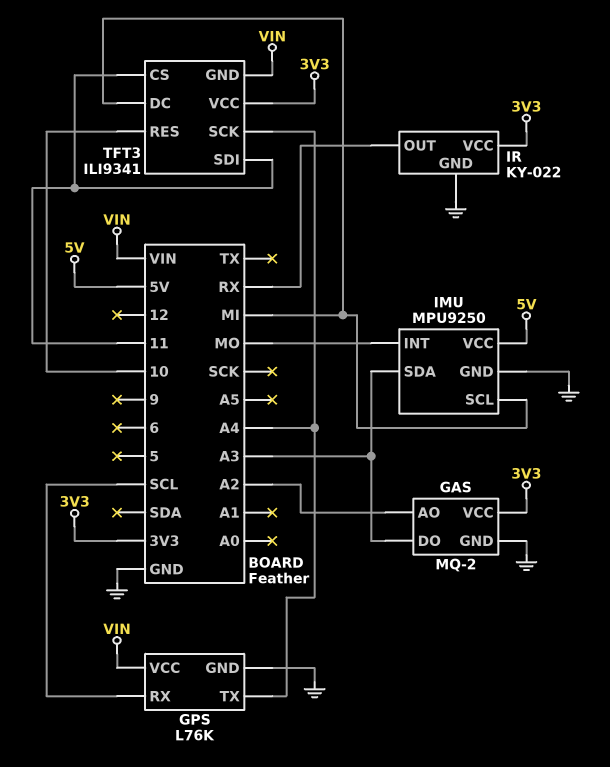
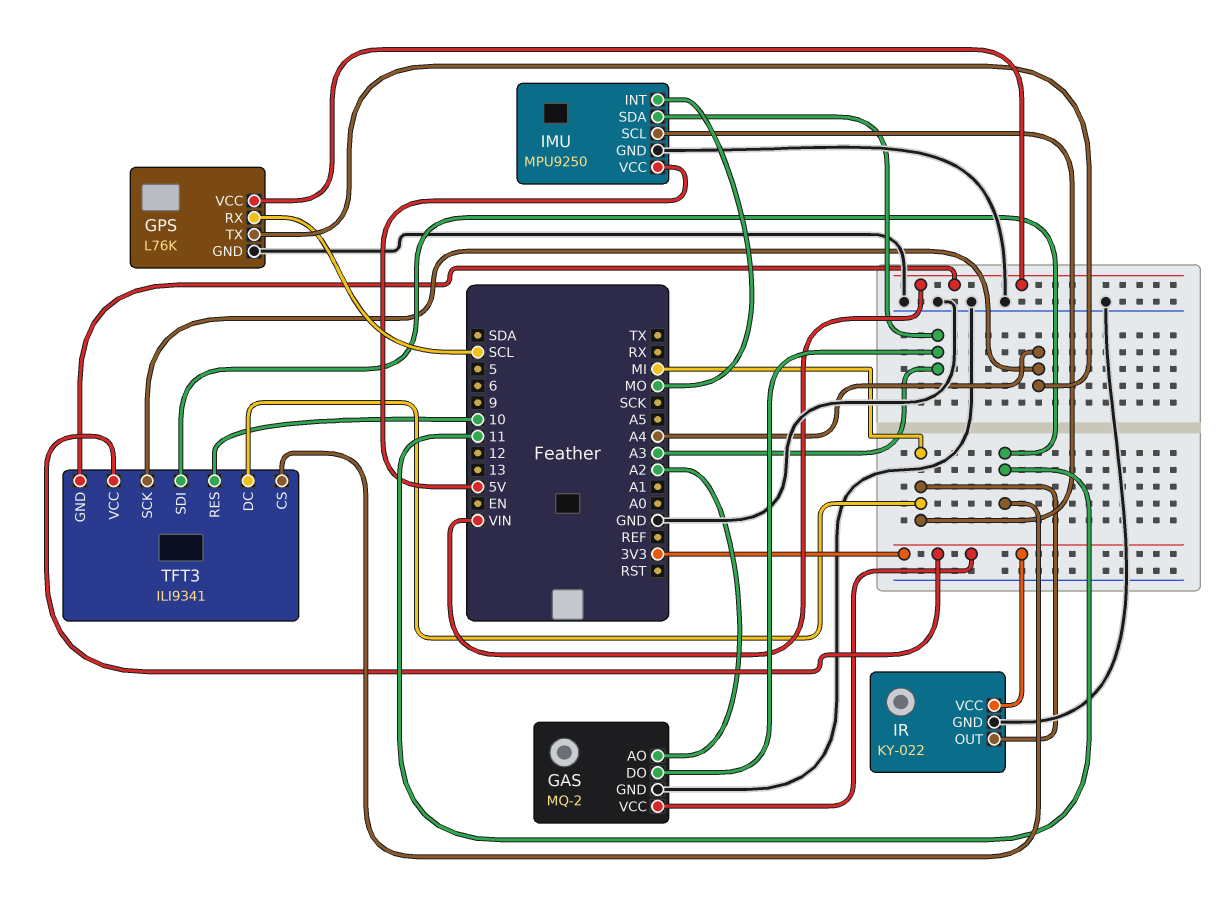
IR pin OUT: RX -> MI

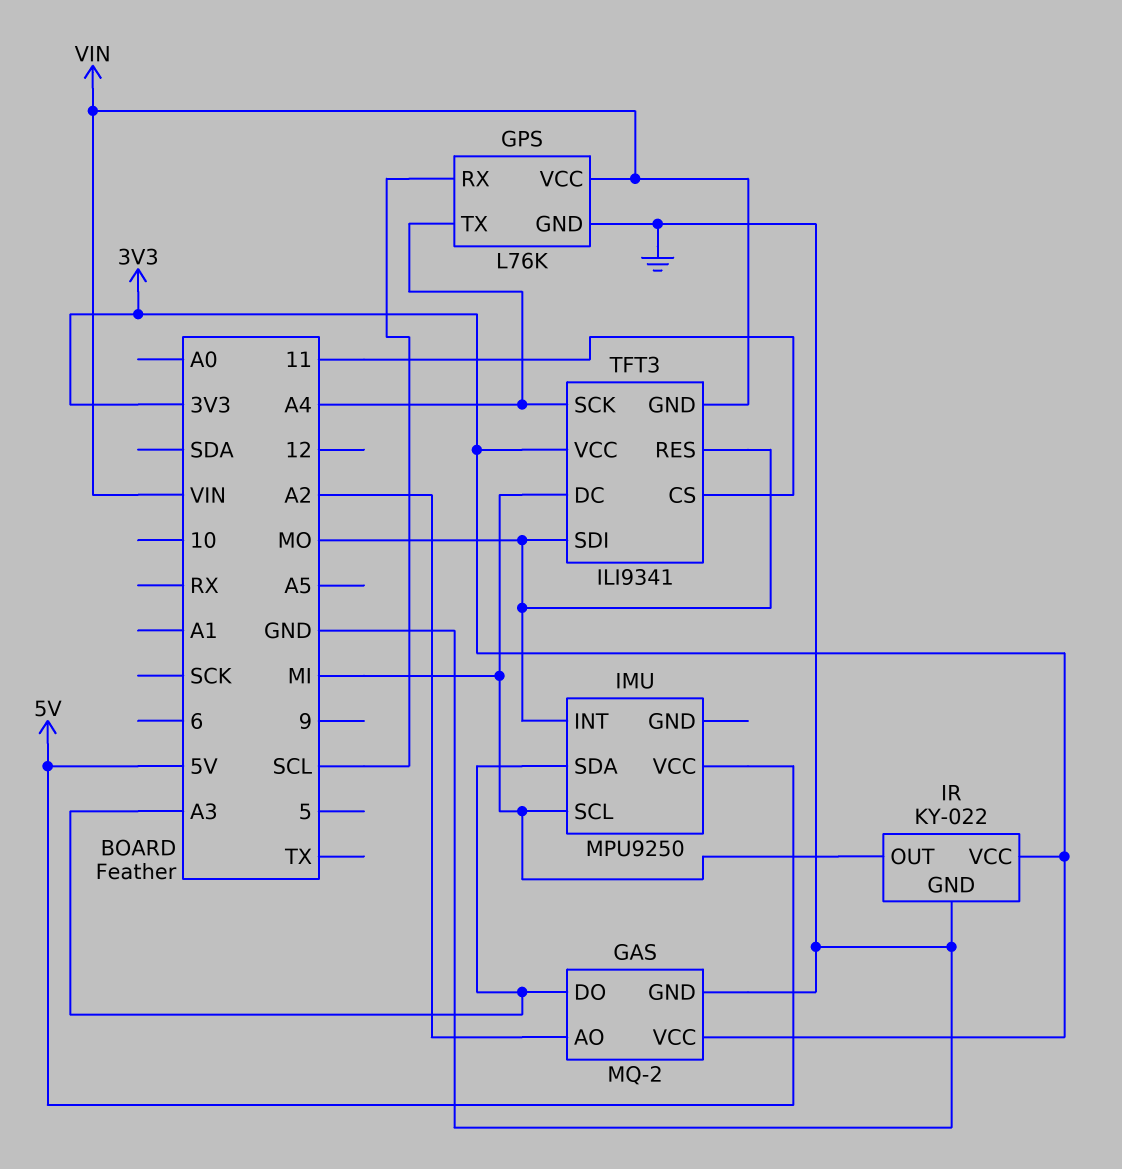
IMU pin GND: GND -> none
TFT3 pin RES: 10 -> MO
TFT3 pin SDI: 11 -> MO

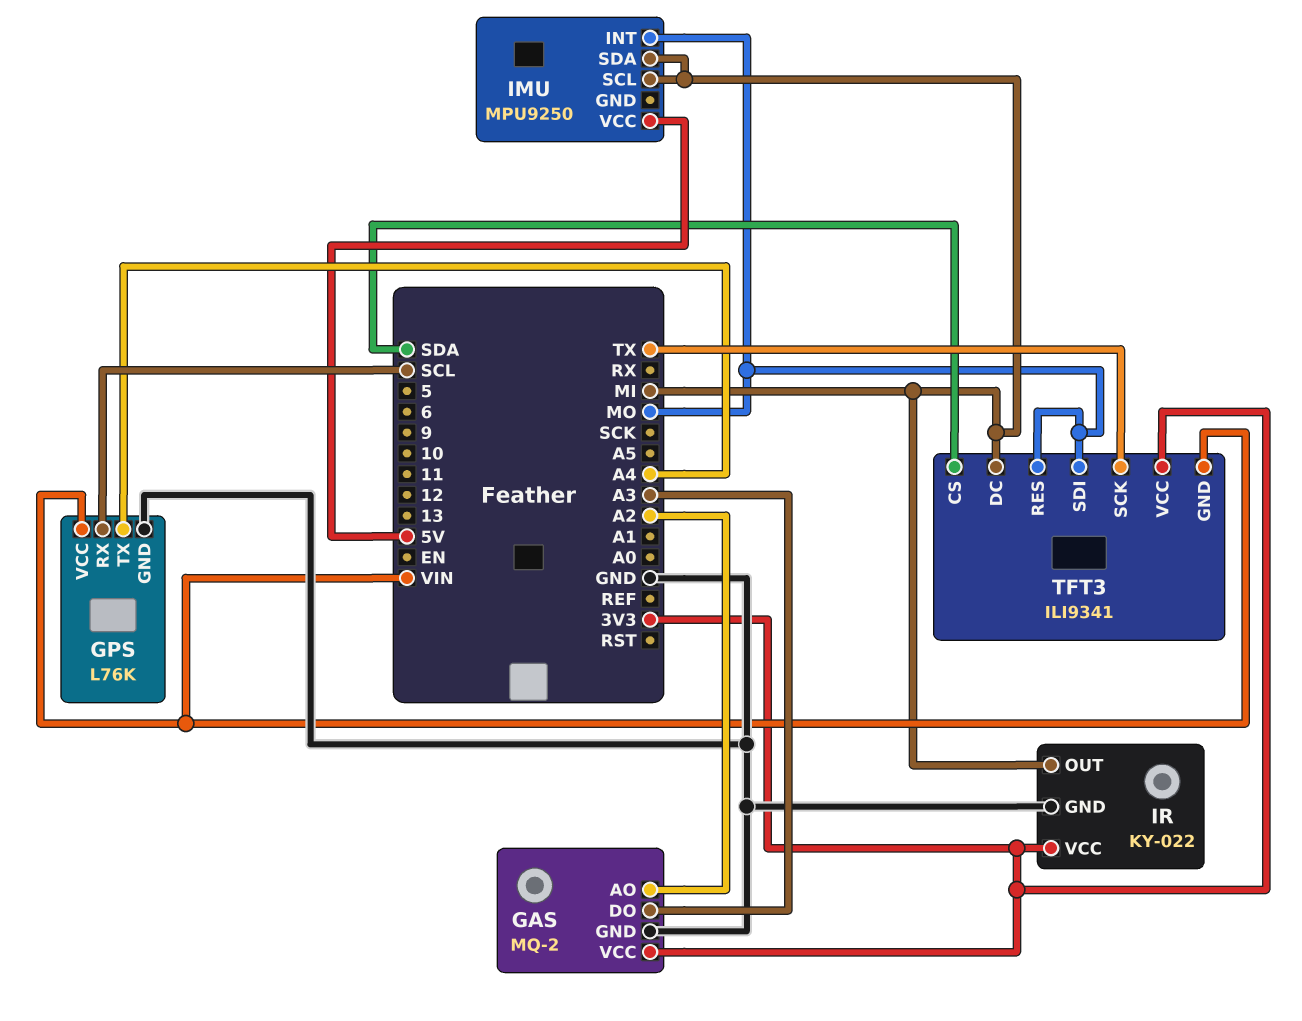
IMU pin SDA: A3 -> MI
TFT3 pin CS: 11 -> SDA
TFT3 pin SCK: A4 -> TX

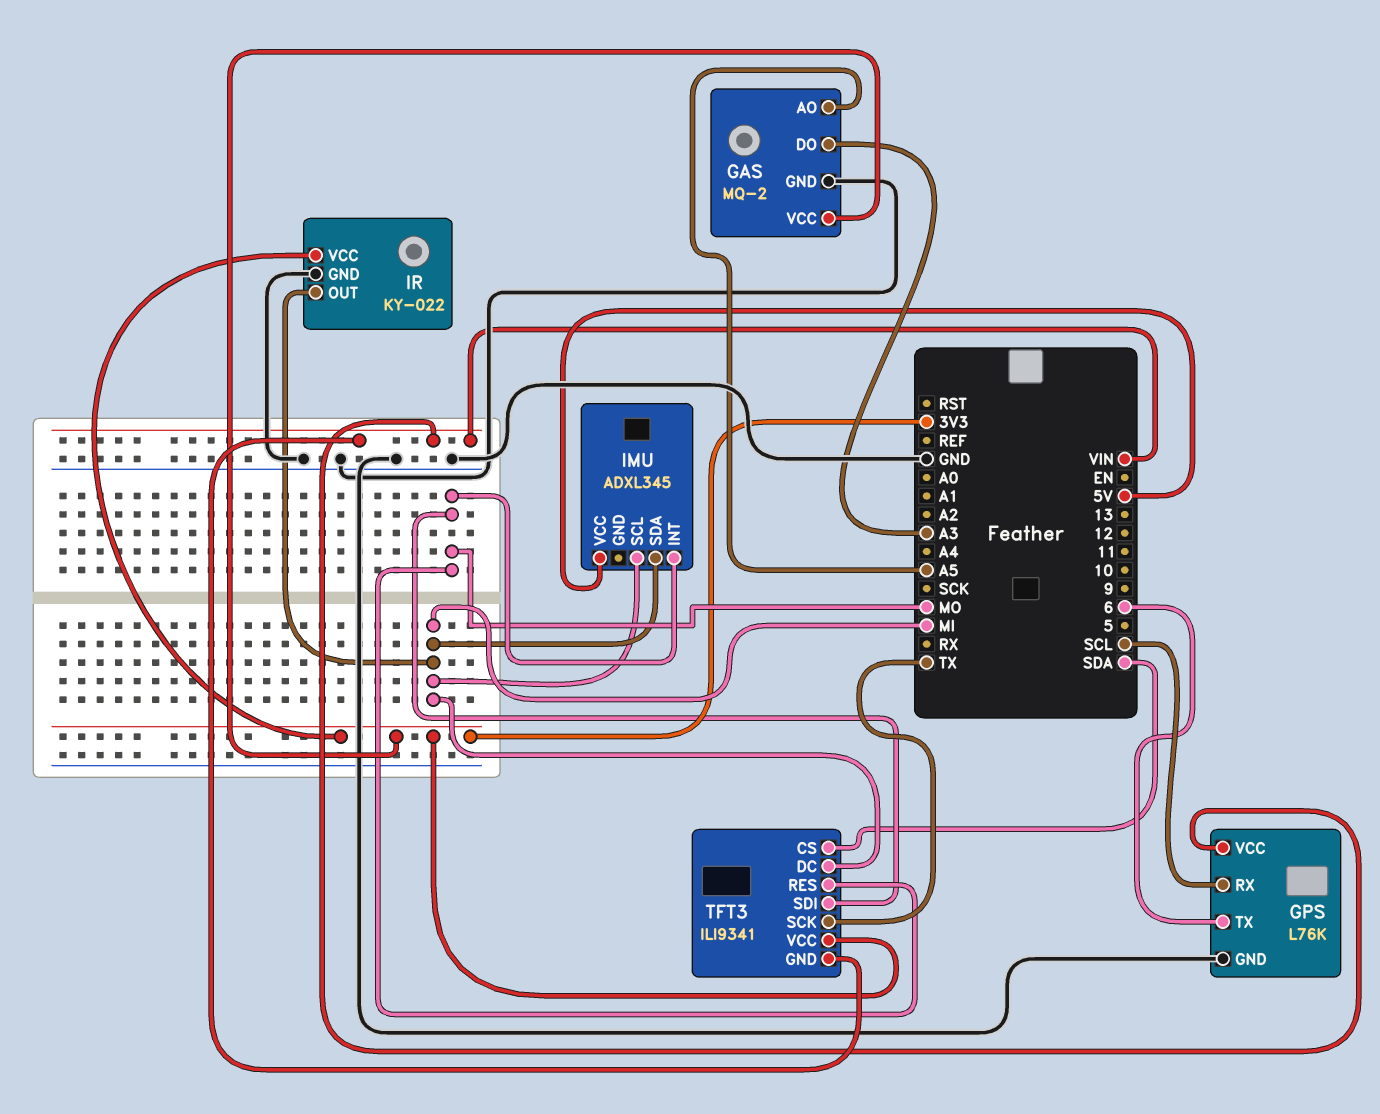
GAS pin AO: A2 -> A5
GPS pin TX: A4 -> 6
IMU: MPU9250 -> ADXL345

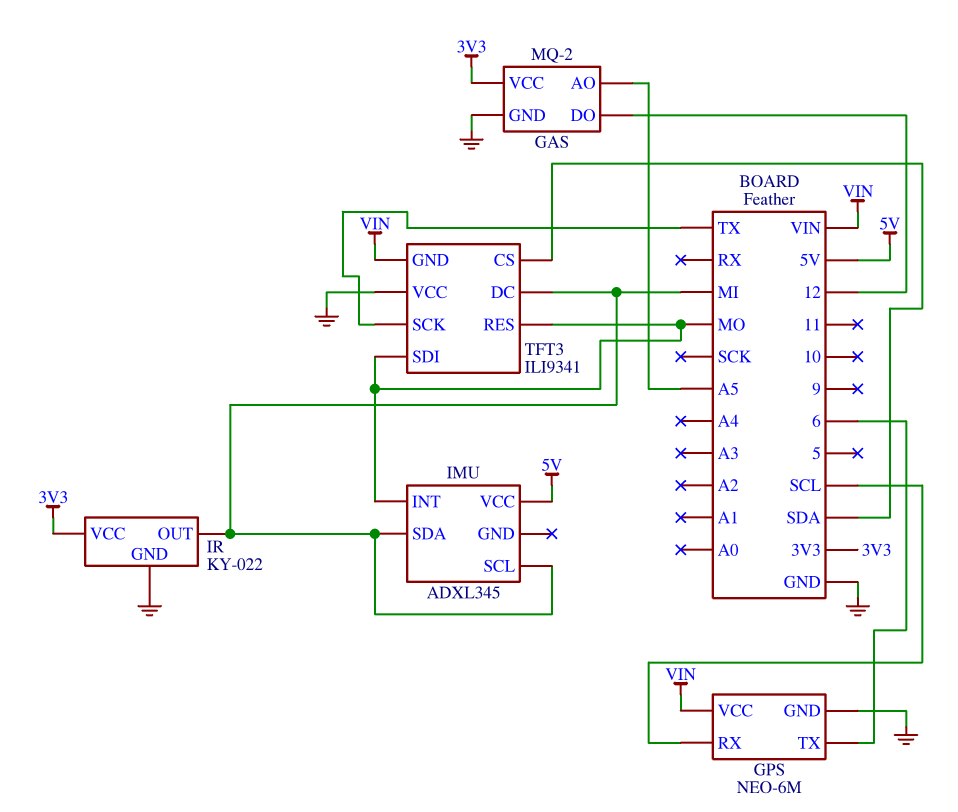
GAS pin DO: A3 -> 12
GPS: L76K -> NEO-6M
TFT3 pin VCC: 3V3 -> GND

